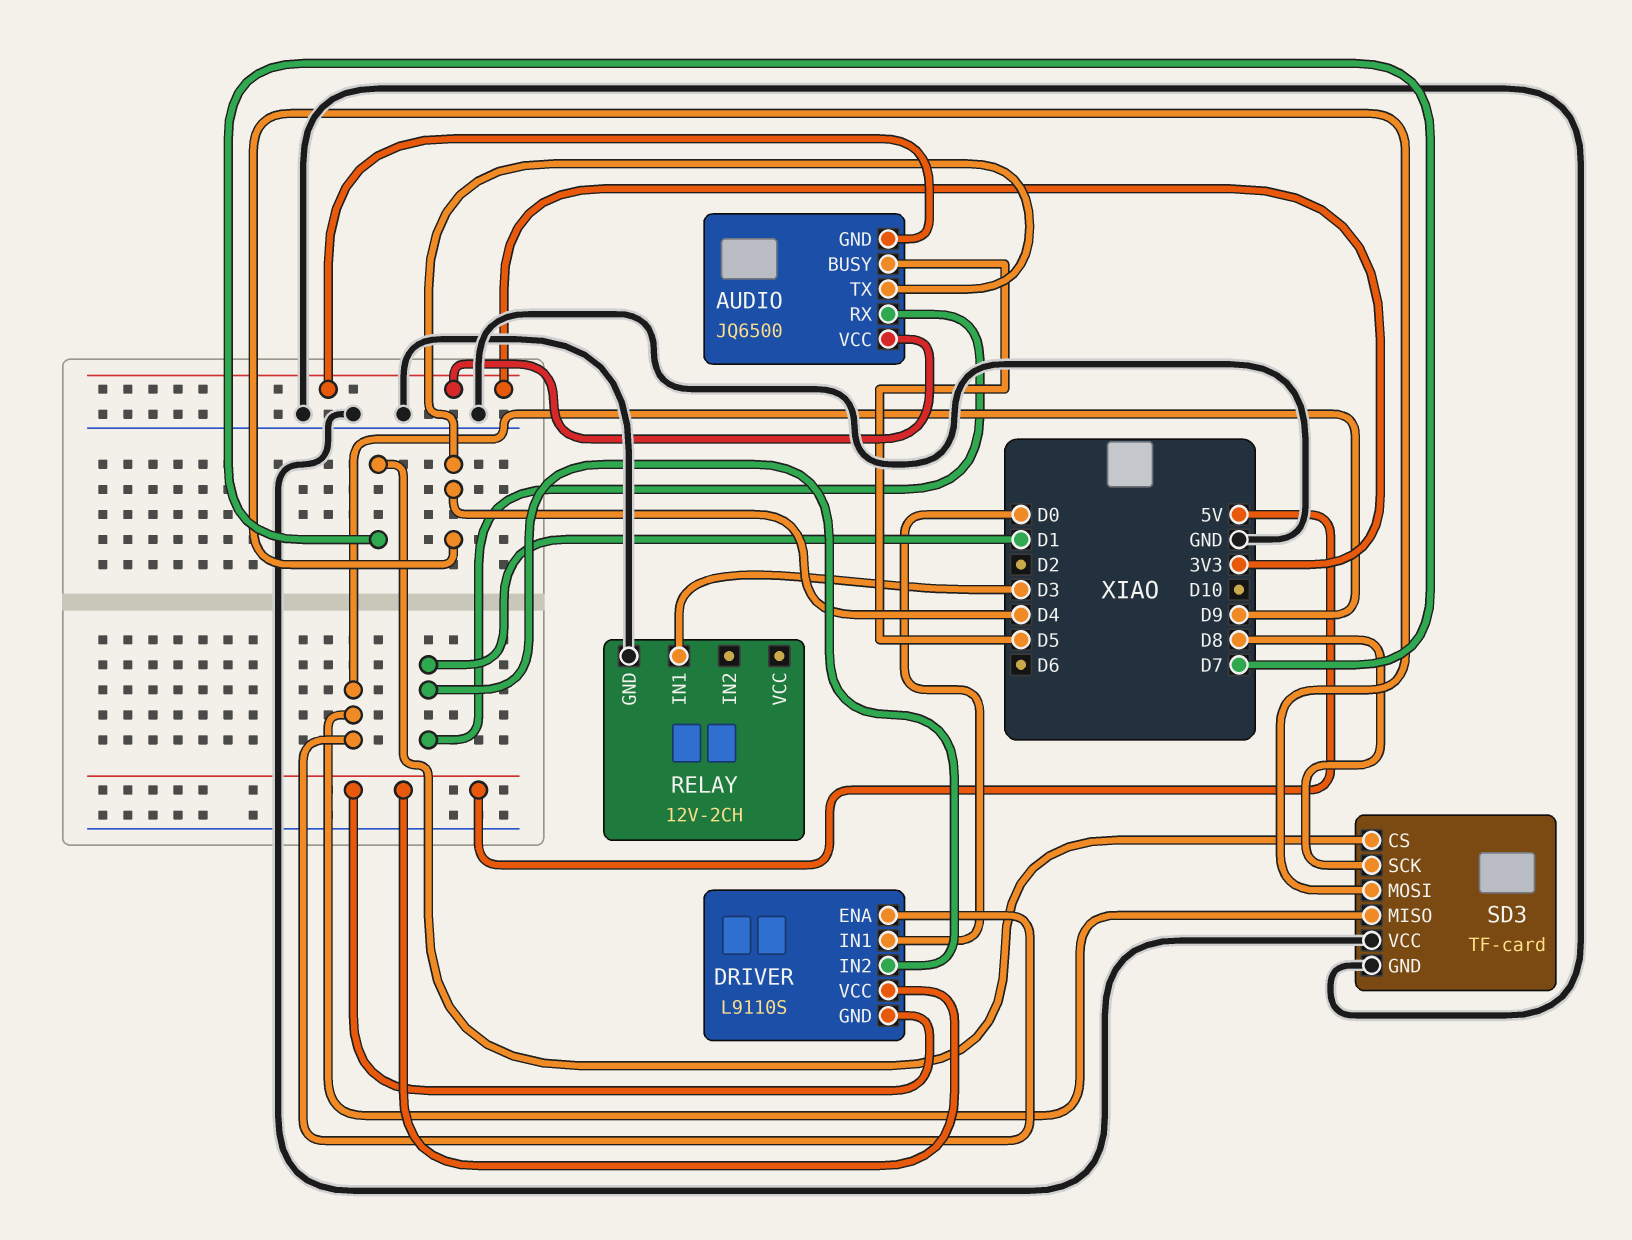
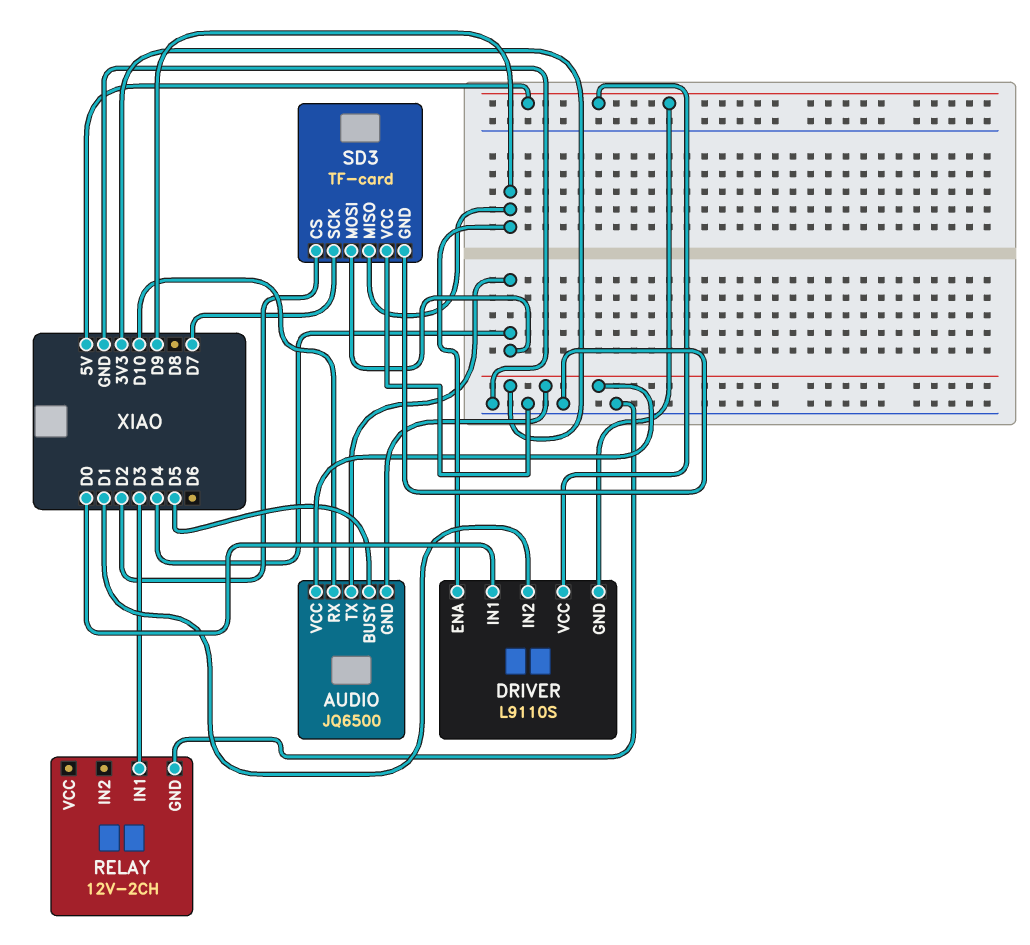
AUDIO pin RX: D1 -> D10
SD3 pin CS: D7 -> D2
SD3 pin SCK: D8 -> D7

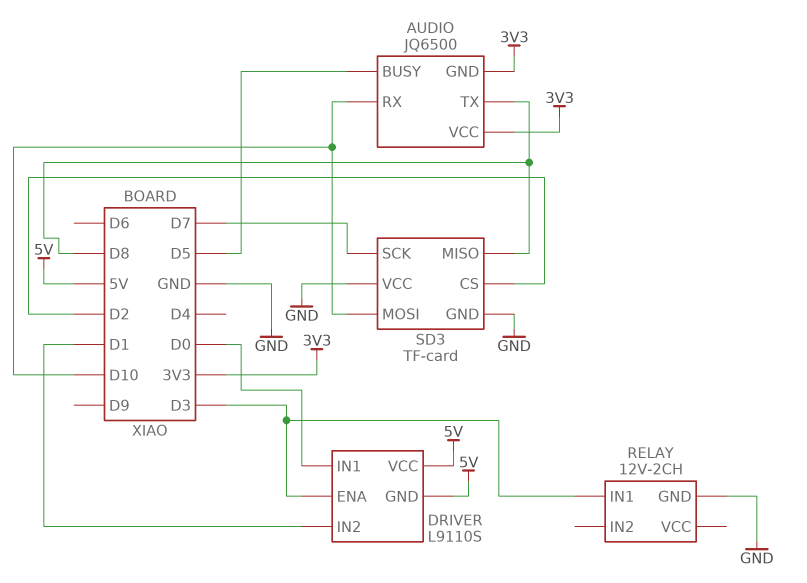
AUDIO pin TX: D4 -> D8
DRIVER pin ENA: D9 -> D3
SD3 pin MISO: D9 -> D8
SD3 pin MOSI: D4 -> D10

